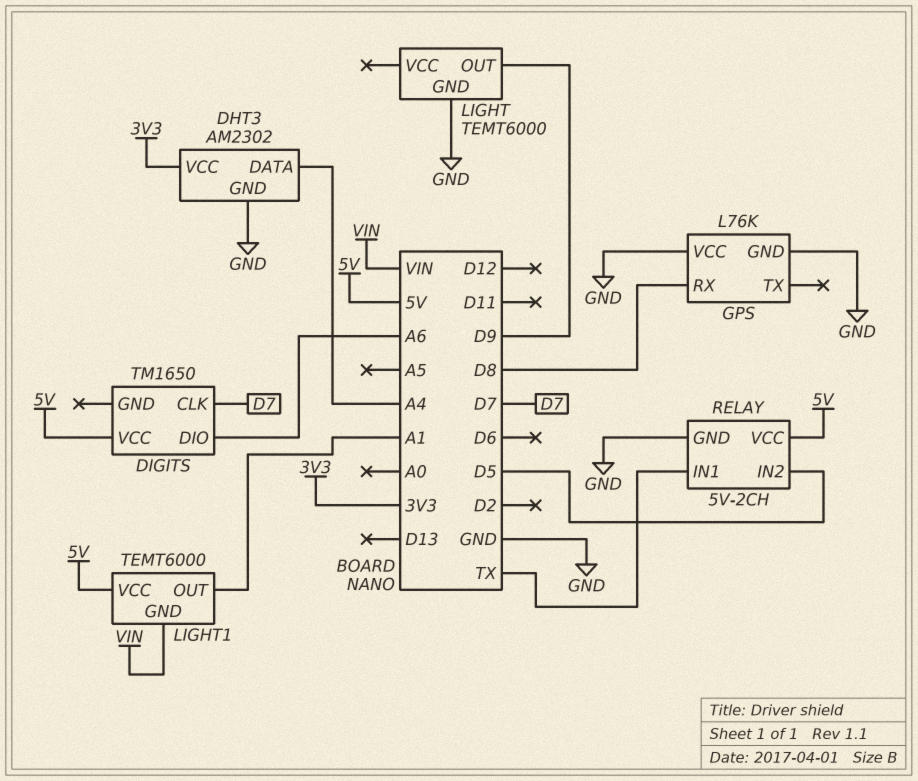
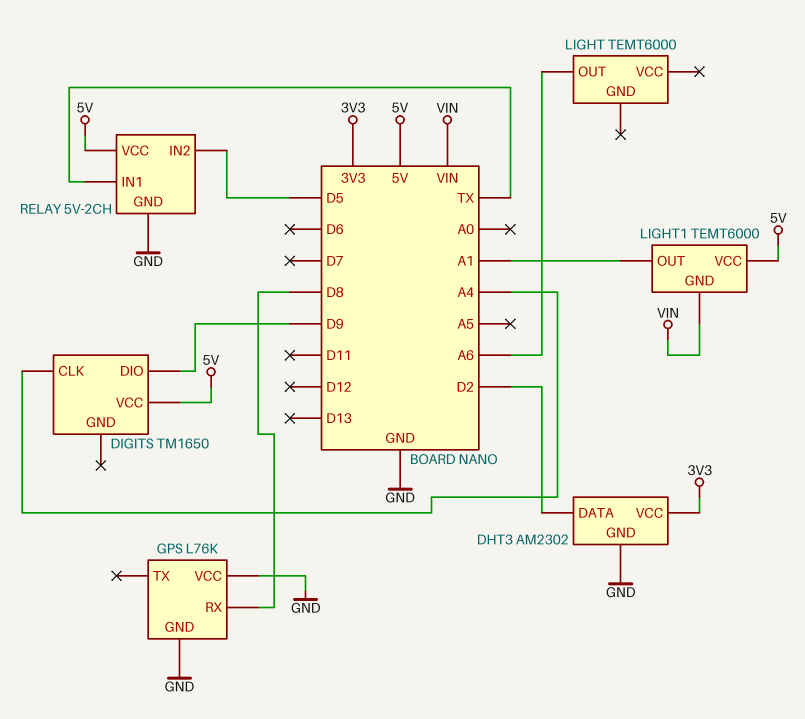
DHT3 pin DATA: A4 -> D2
DIGITS pin CLK: D7 -> A4
DIGITS pin DIO: A6 -> D9
LIGHT pin GND: GND -> none
LIGHT pin OUT: D9 -> A6

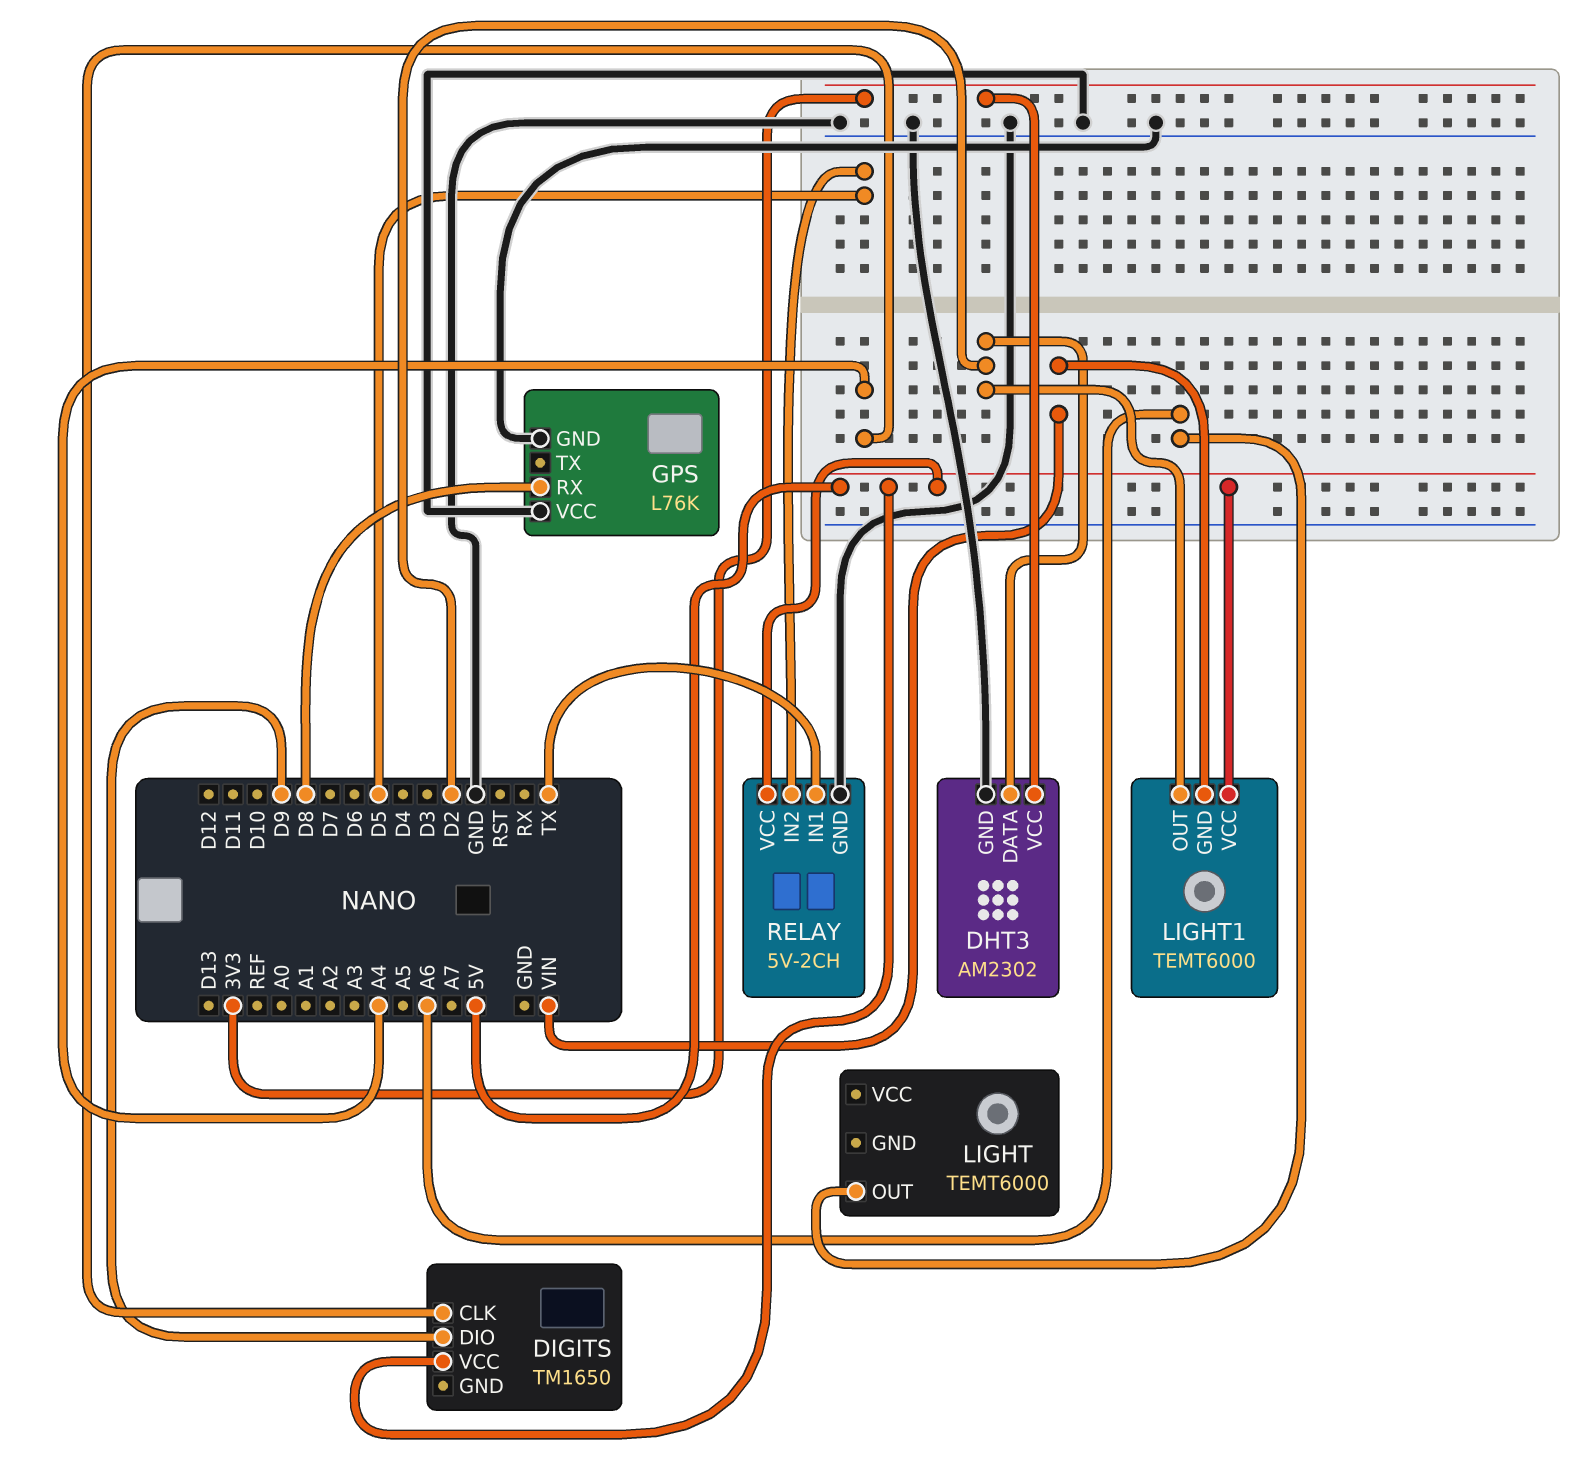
LIGHT1 pin OUT: A1 -> D2

